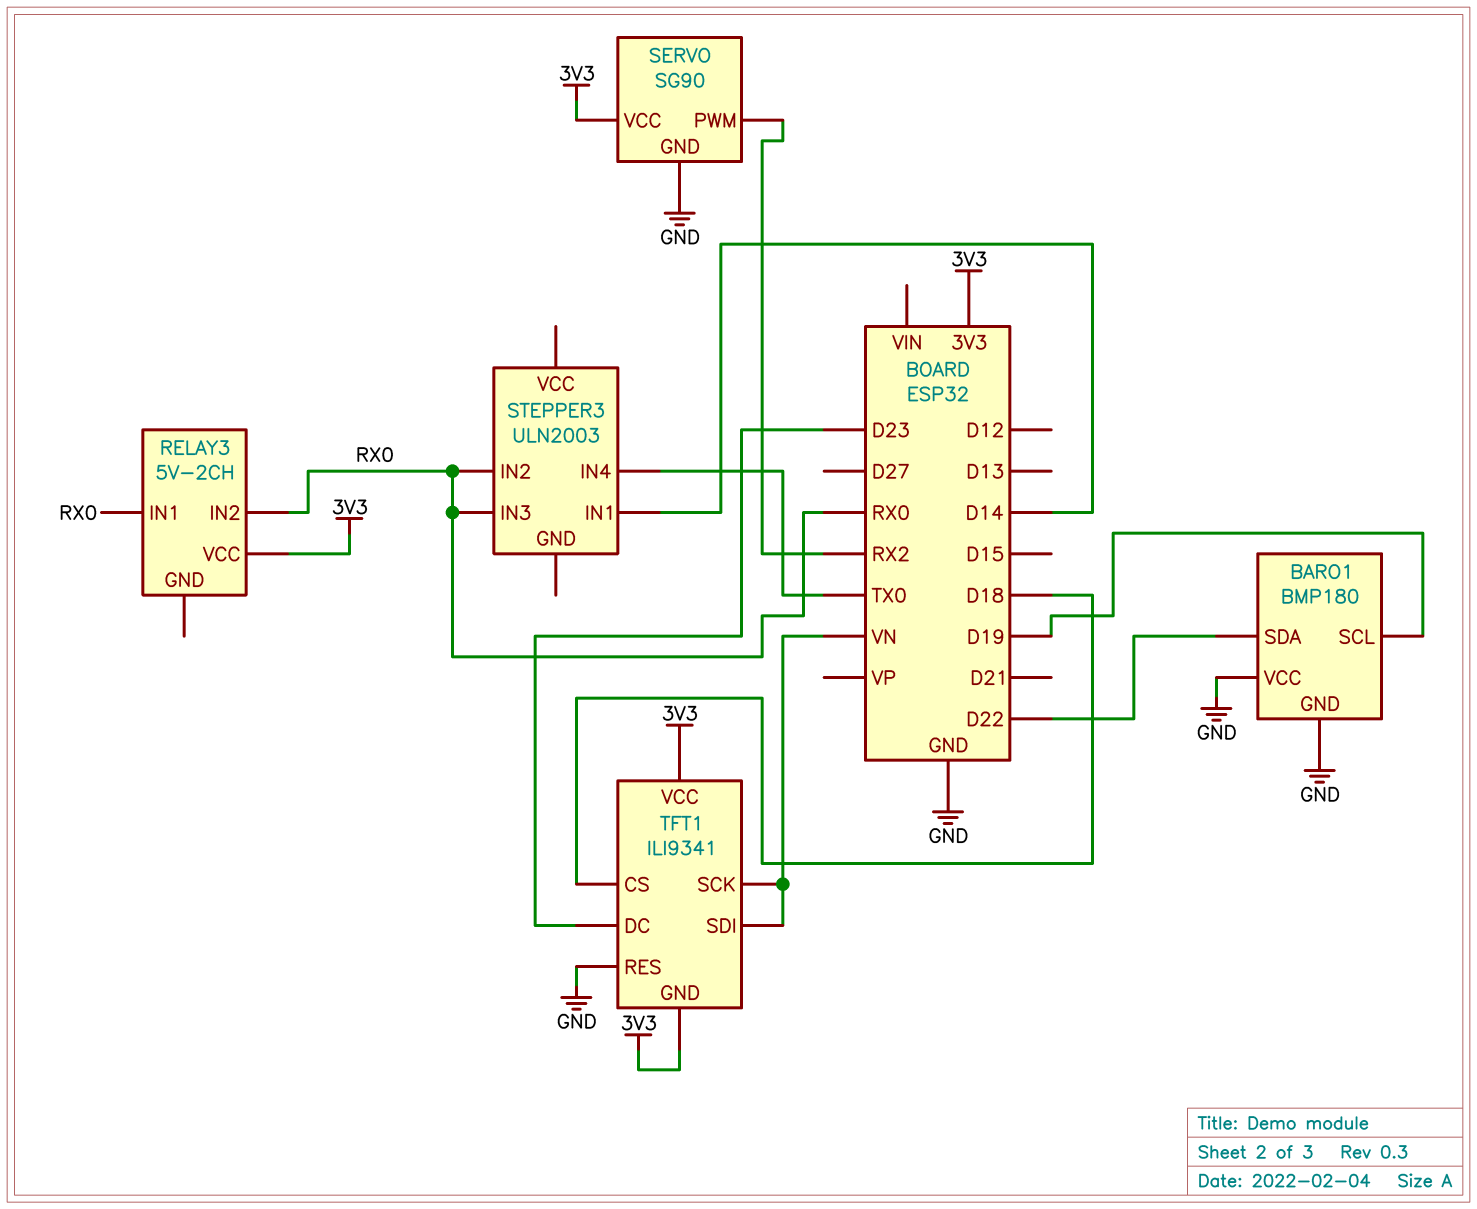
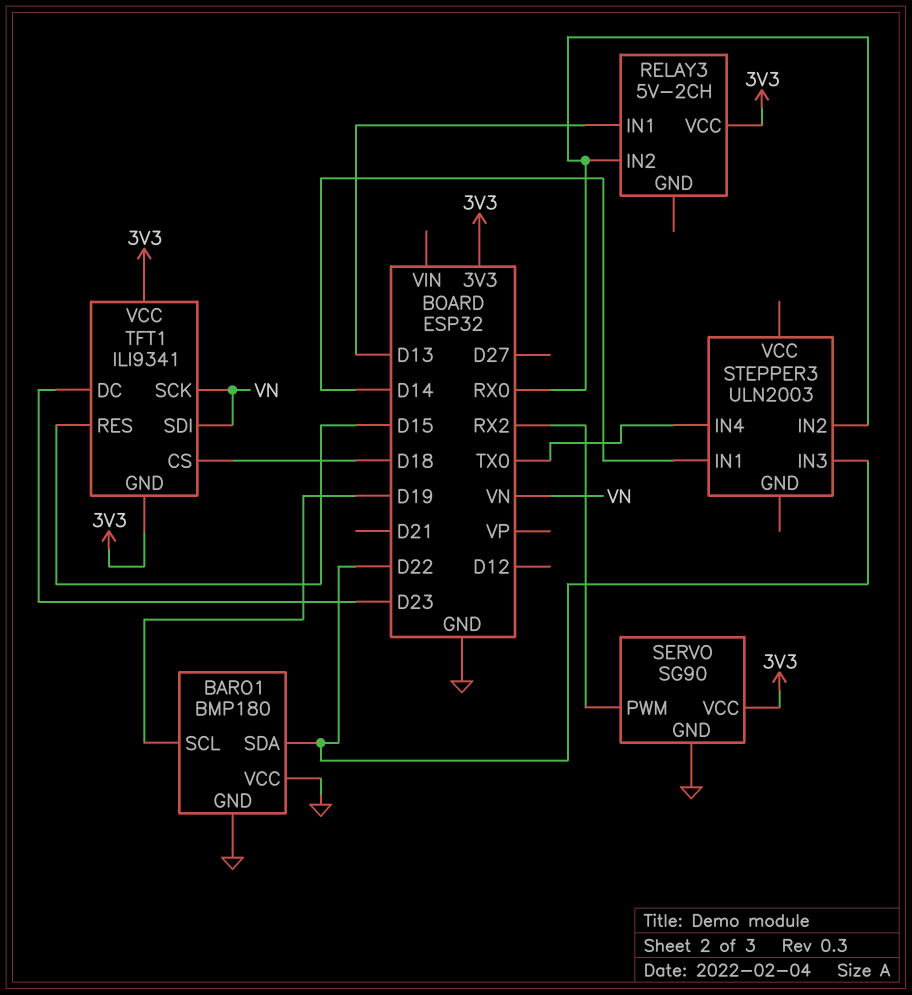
RELAY3 pin IN1: RX0 -> D13
STEPPER3 pin IN3: RX0 -> D22
TFT1 pin RES: GND -> D15

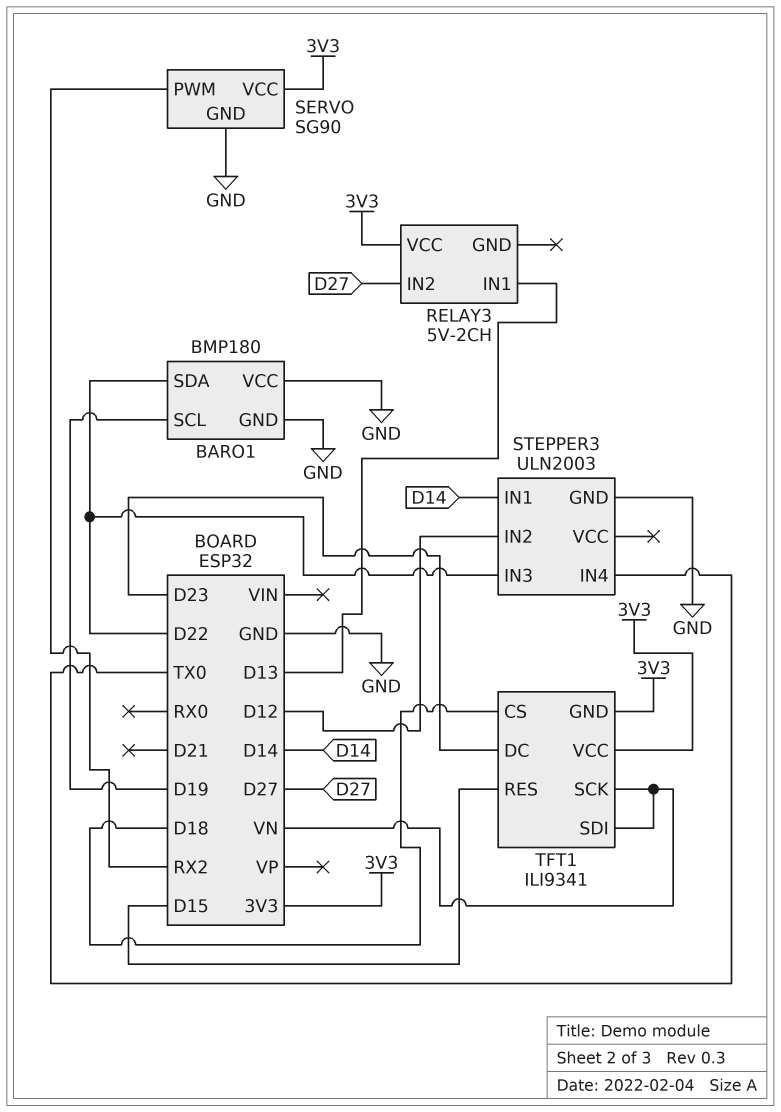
RELAY3 pin IN2: RX0 -> D27
STEPPER3 pin GND: none -> GND
STEPPER3 pin IN2: RX0 -> D12

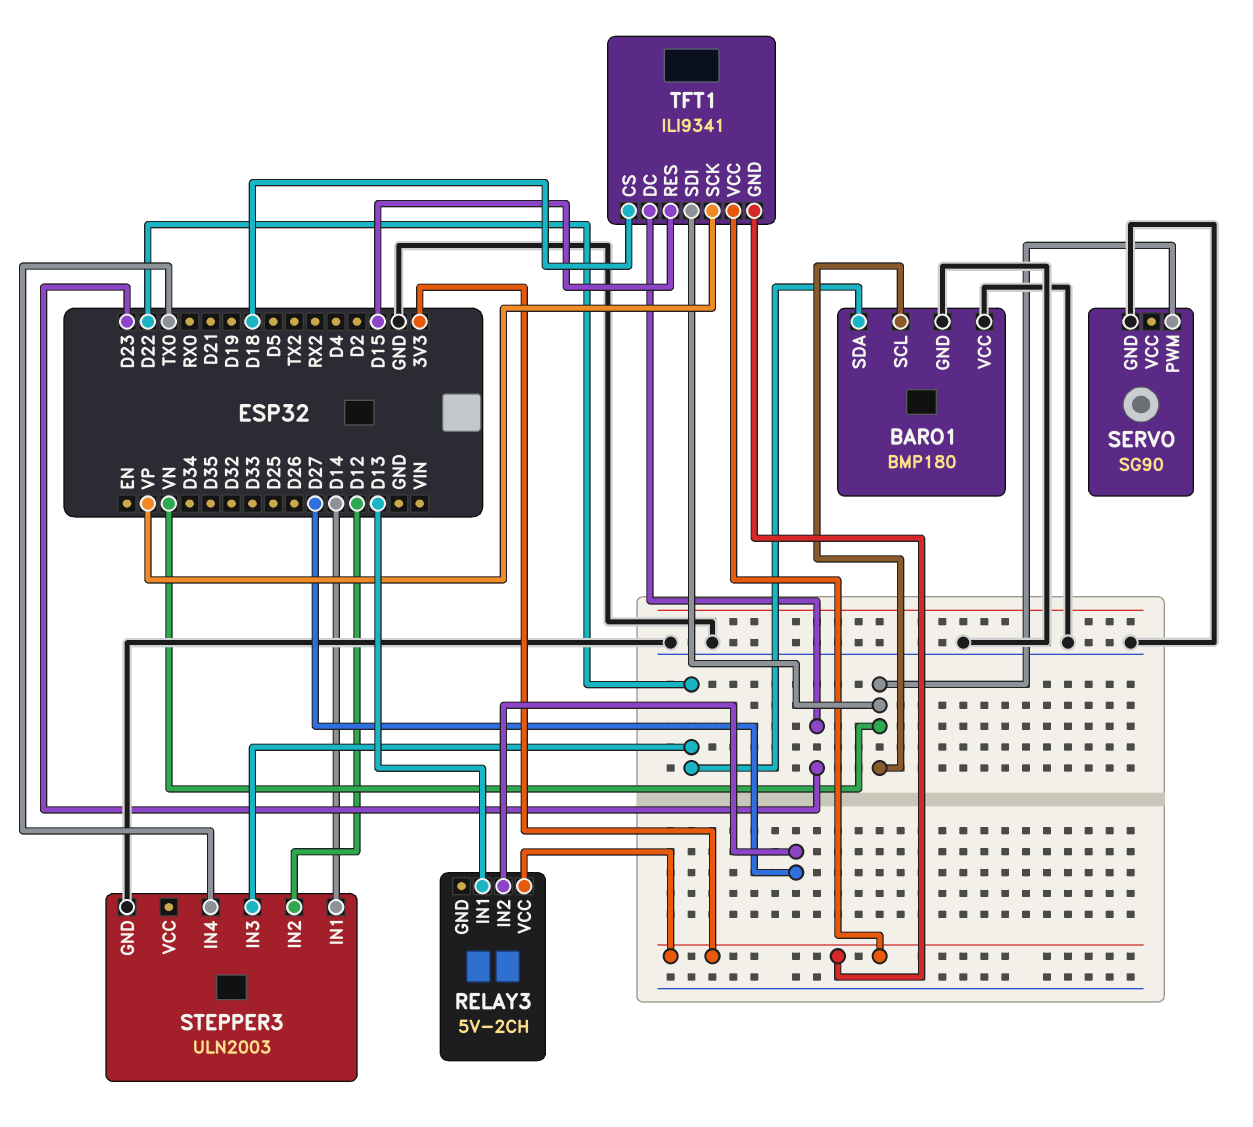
BARO1 pin SCL: D19 -> VN
SERVO pin PWM: RX2 -> VN
SERVO pin VCC: 3V3 -> none
TFT1 pin SCK: VN -> VP

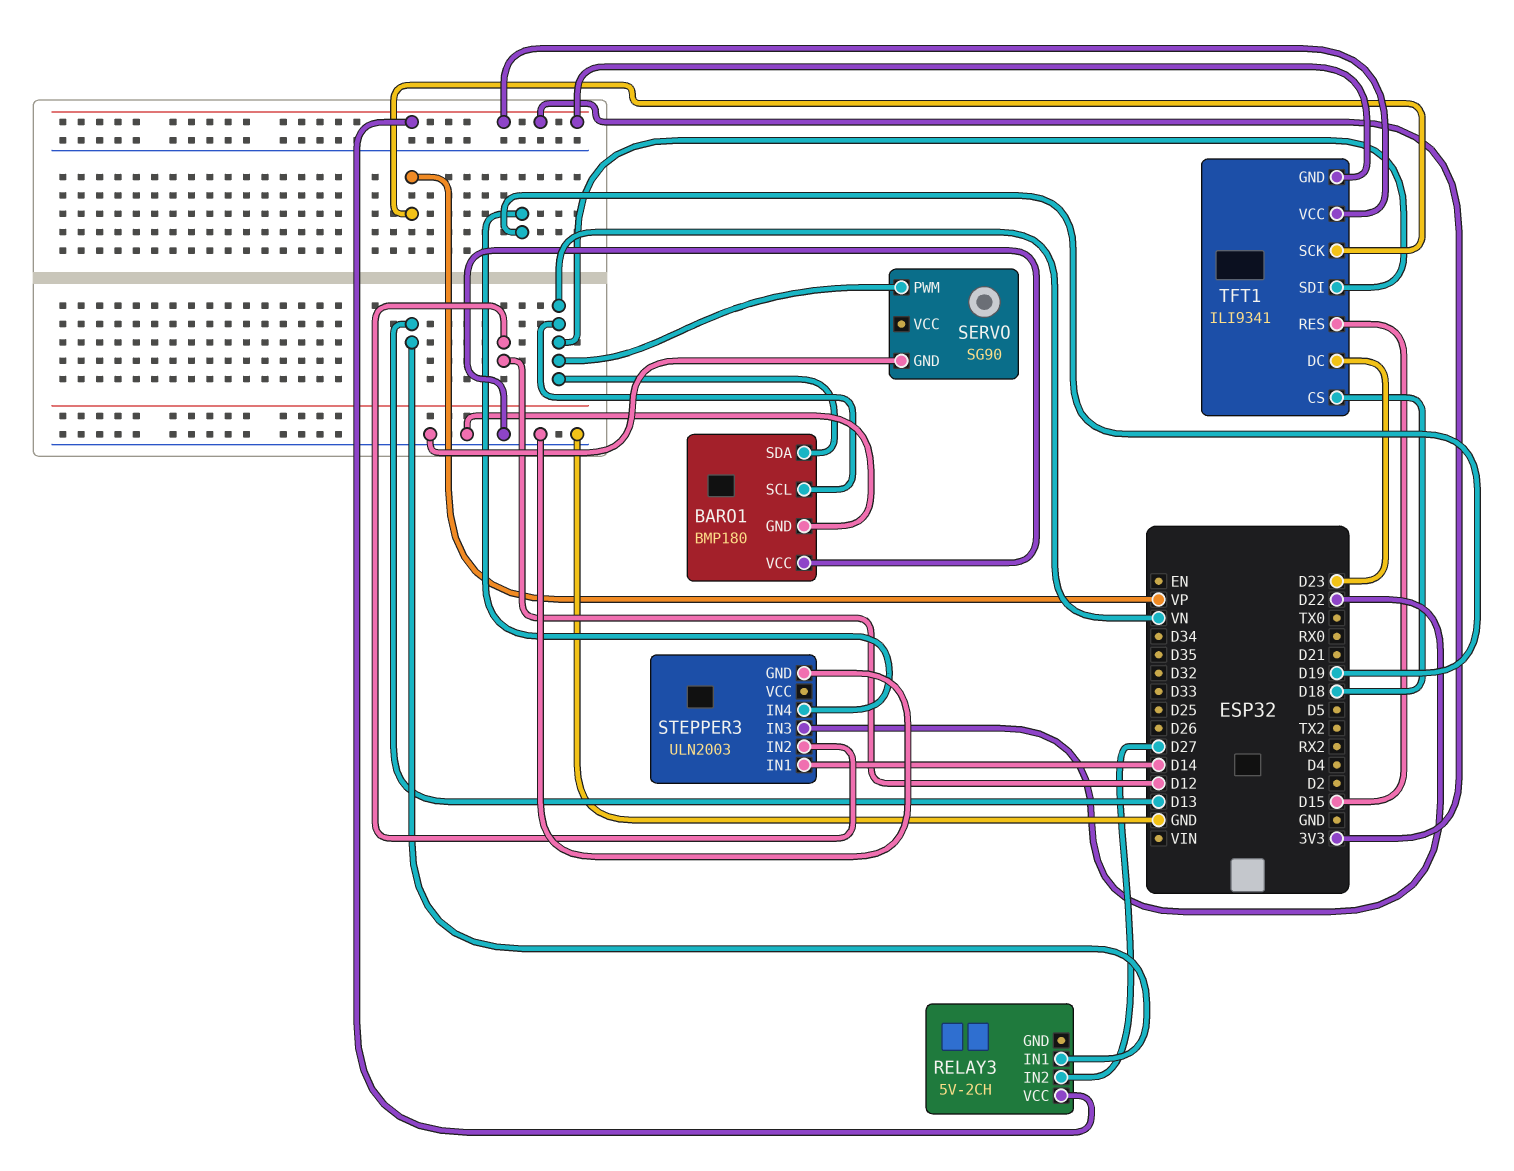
BARO1 pin SDA: D22 -> VN
STEPPER3 pin IN4: TX0 -> D19

